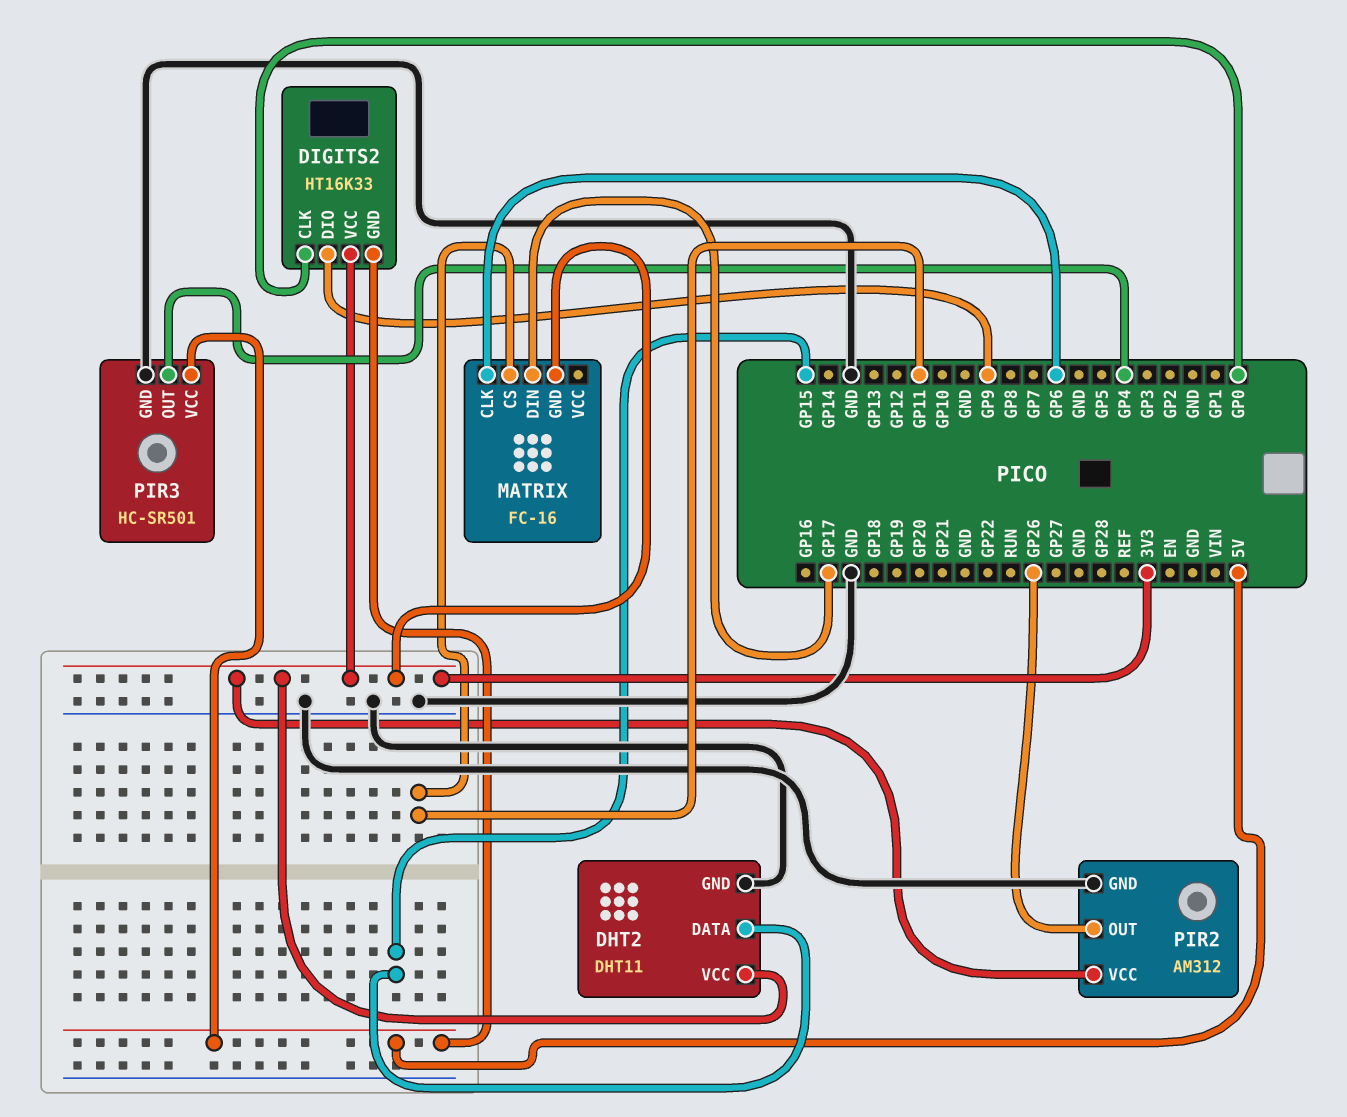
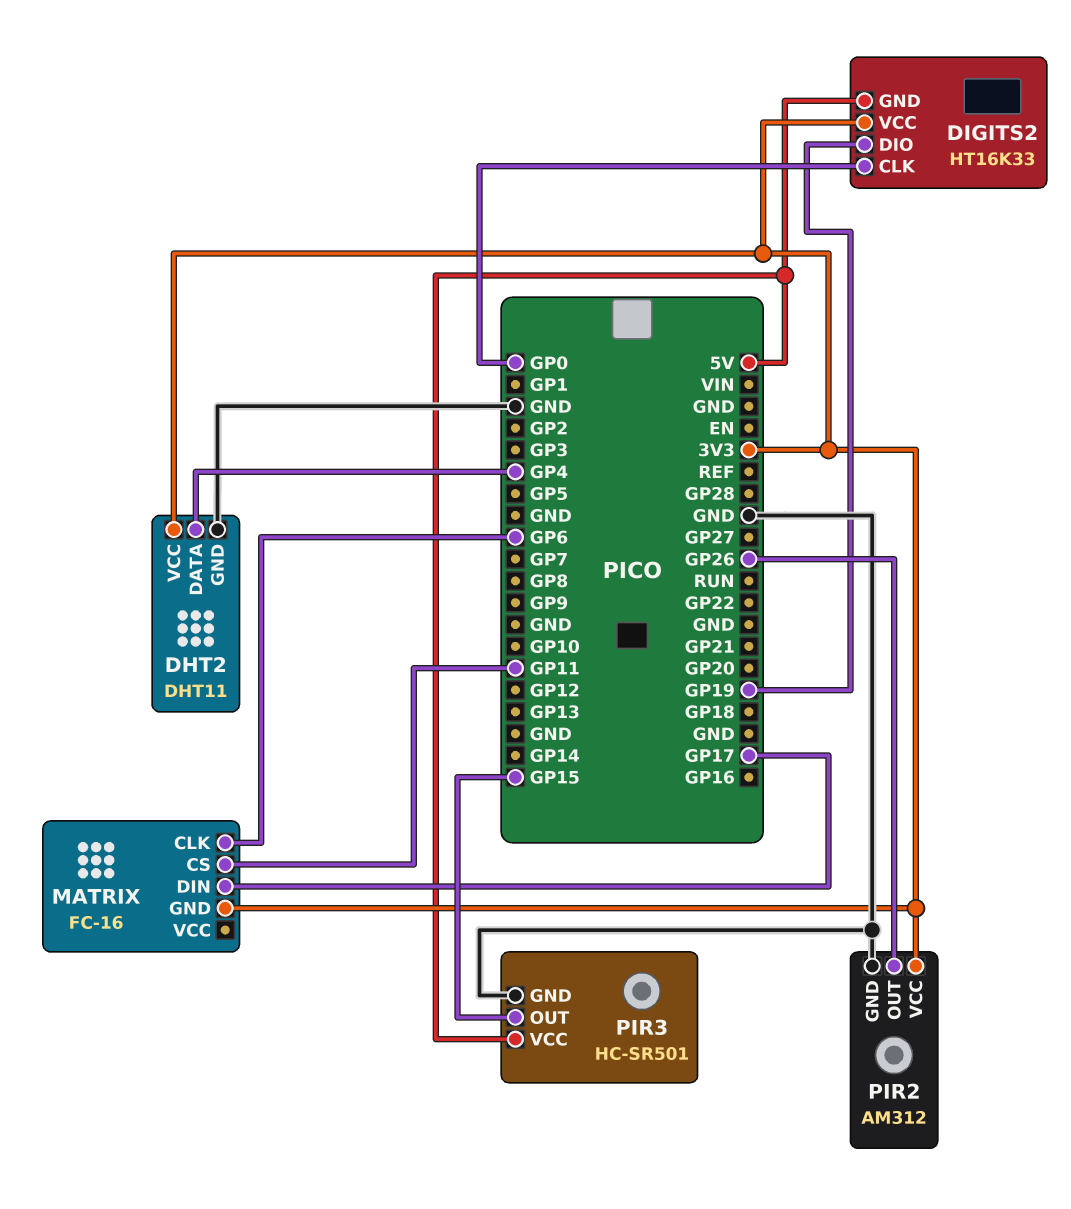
DHT2 pin DATA: GP15 -> GP4
DIGITS2 pin DIO: GP9 -> GP19
PIR3 pin OUT: GP4 -> GP15

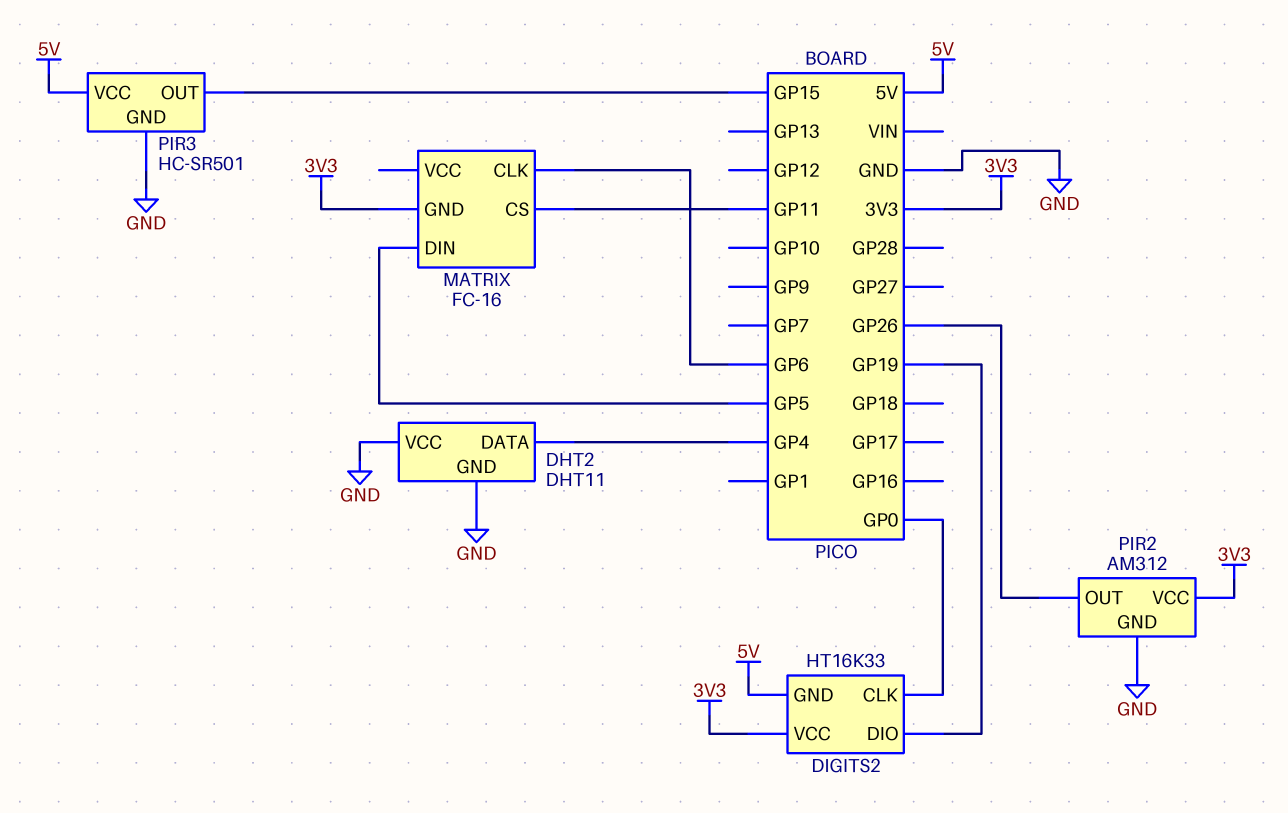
DHT2 pin VCC: 3V3 -> GND
MATRIX pin DIN: GP17 -> GP5

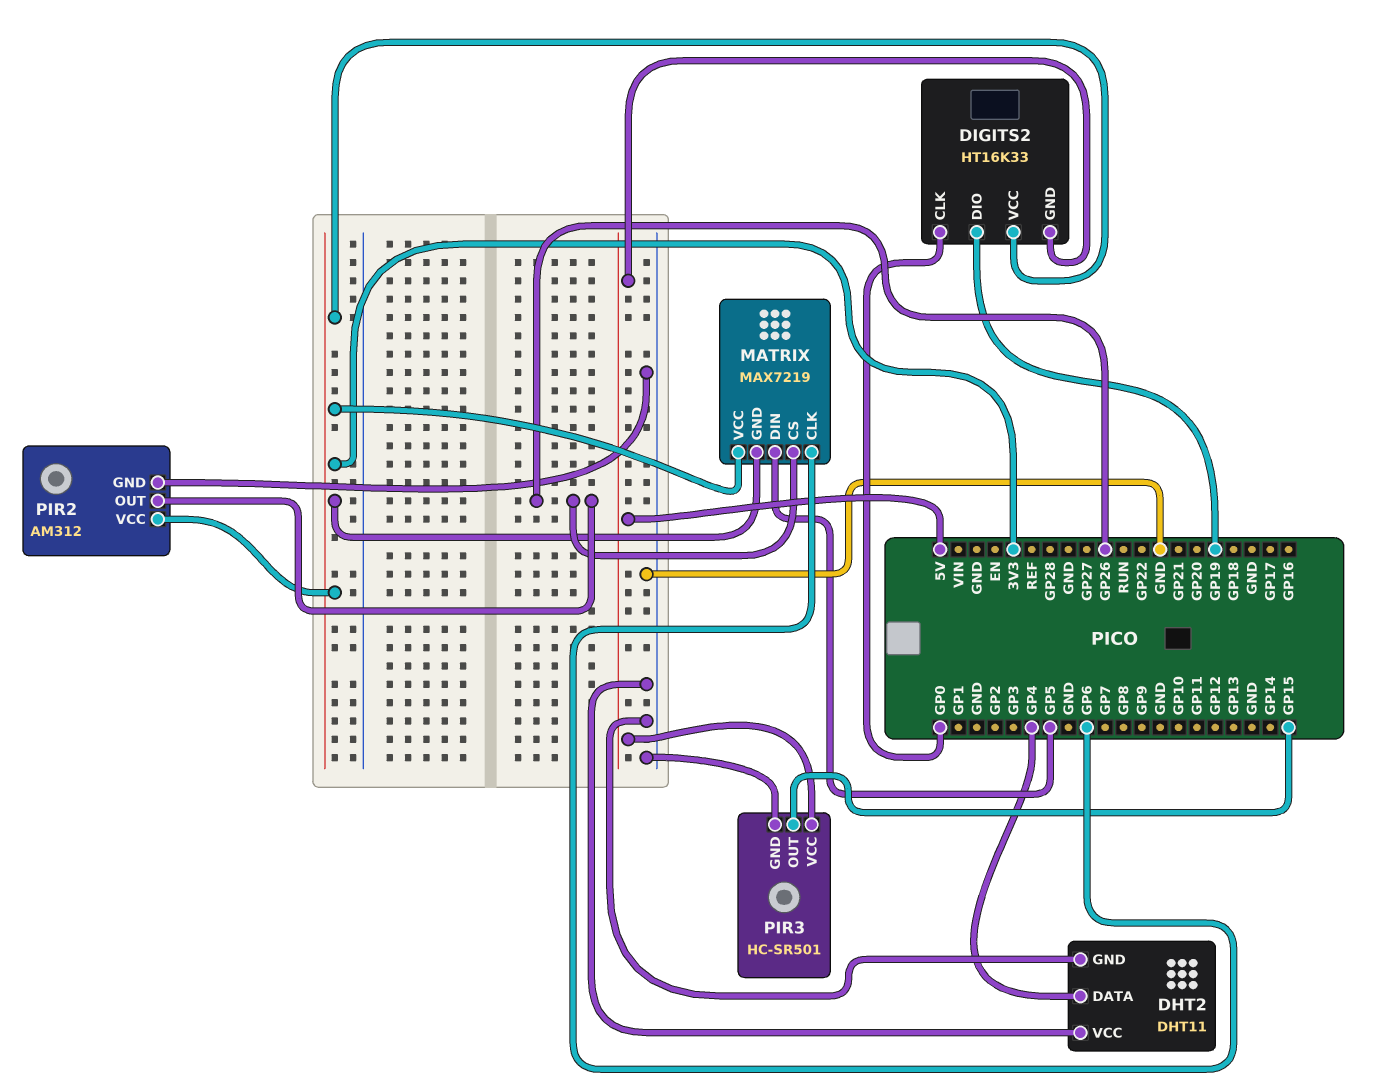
MATRIX: FC-16 -> MAX7219
MATRIX pin CS: GP11 -> GP26
MATRIX pin VCC: none -> 3V3

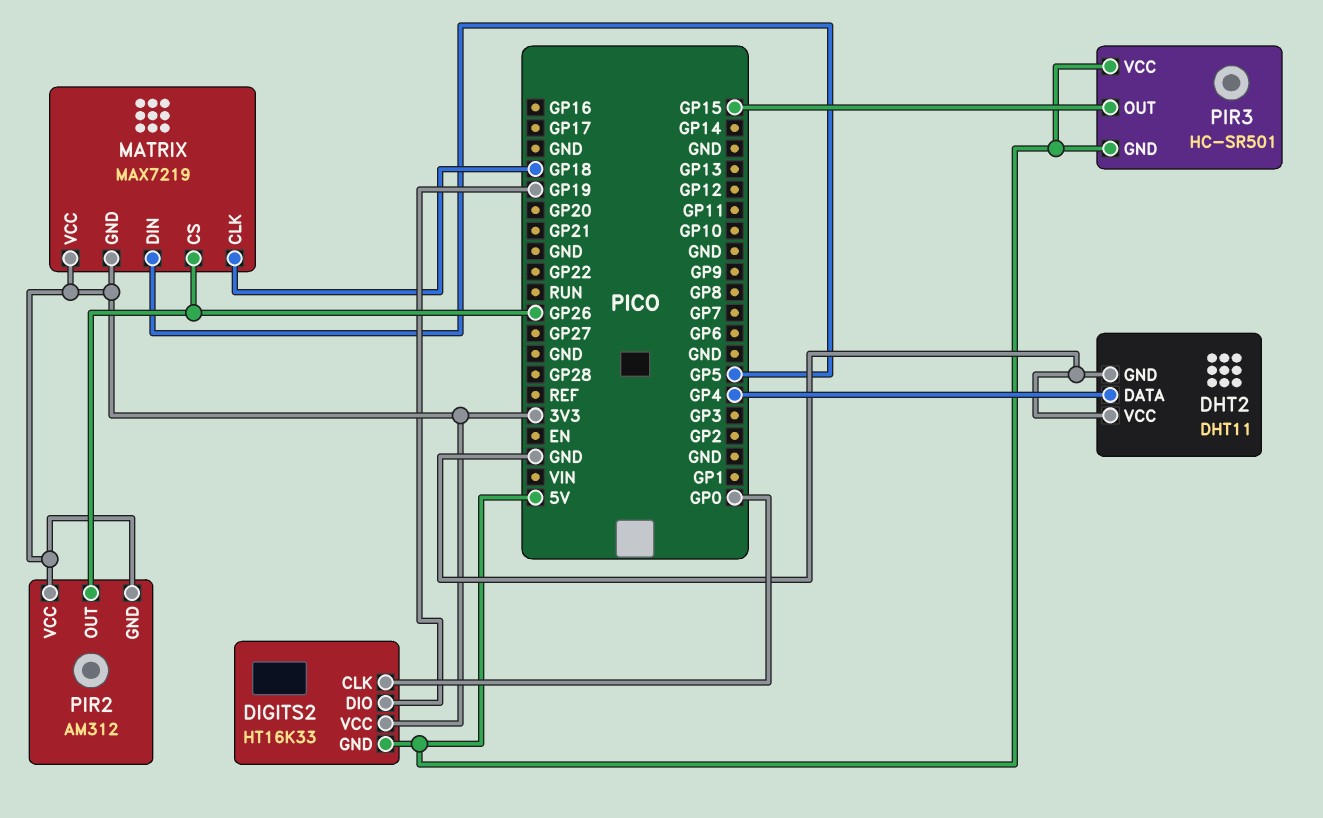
MATRIX pin CLK: GP6 -> GP18
PIR2 pin GND: GND -> 3V3
PIR3 pin GND: GND -> 5V

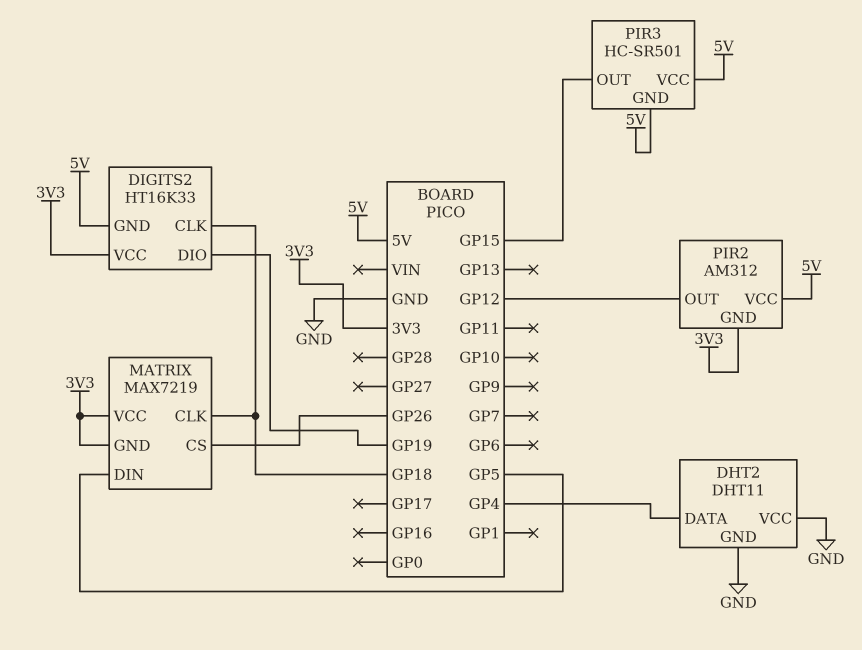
DIGITS2 pin CLK: GP0 -> GP18
PIR2 pin OUT: GP26 -> GP12
PIR2 pin VCC: 3V3 -> 5V

